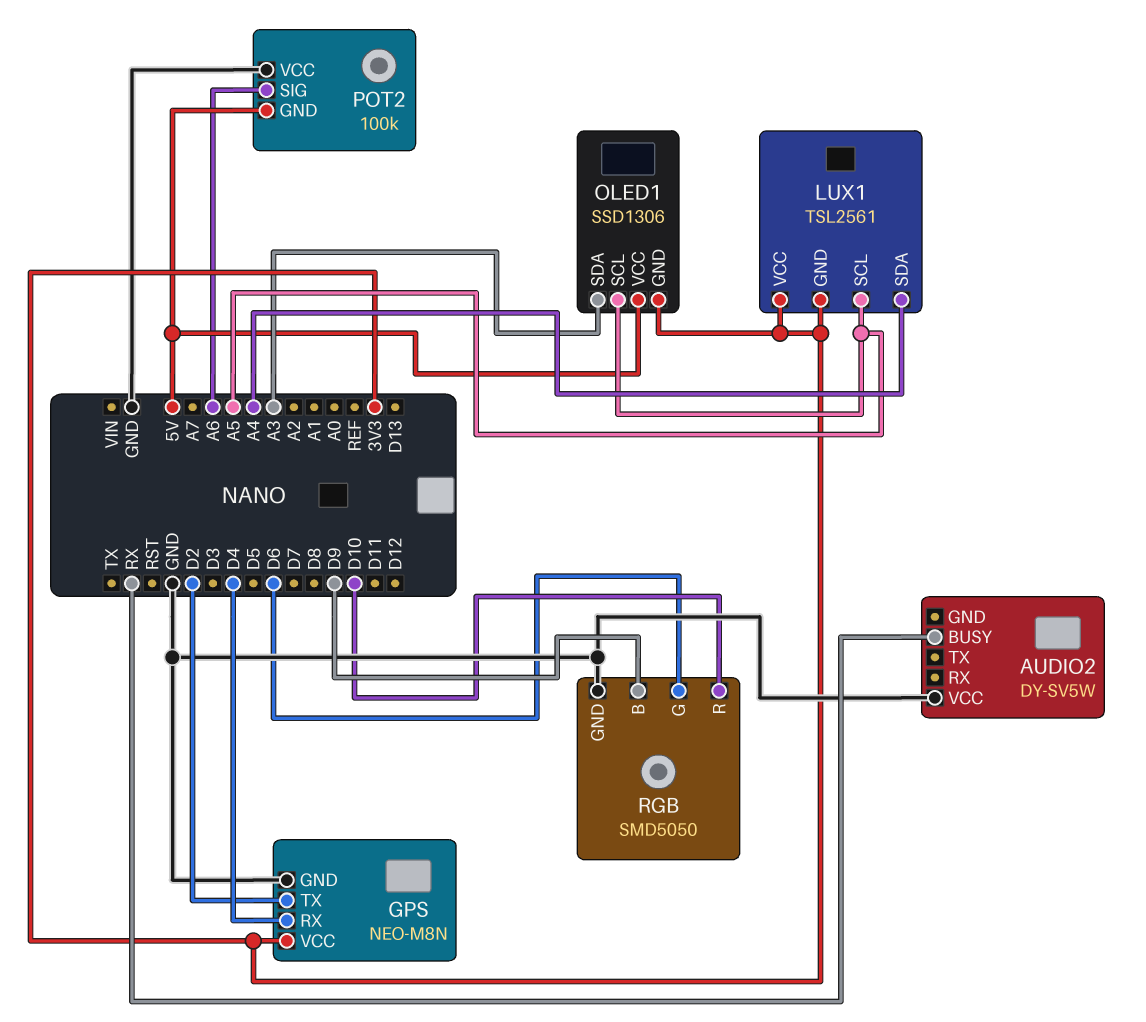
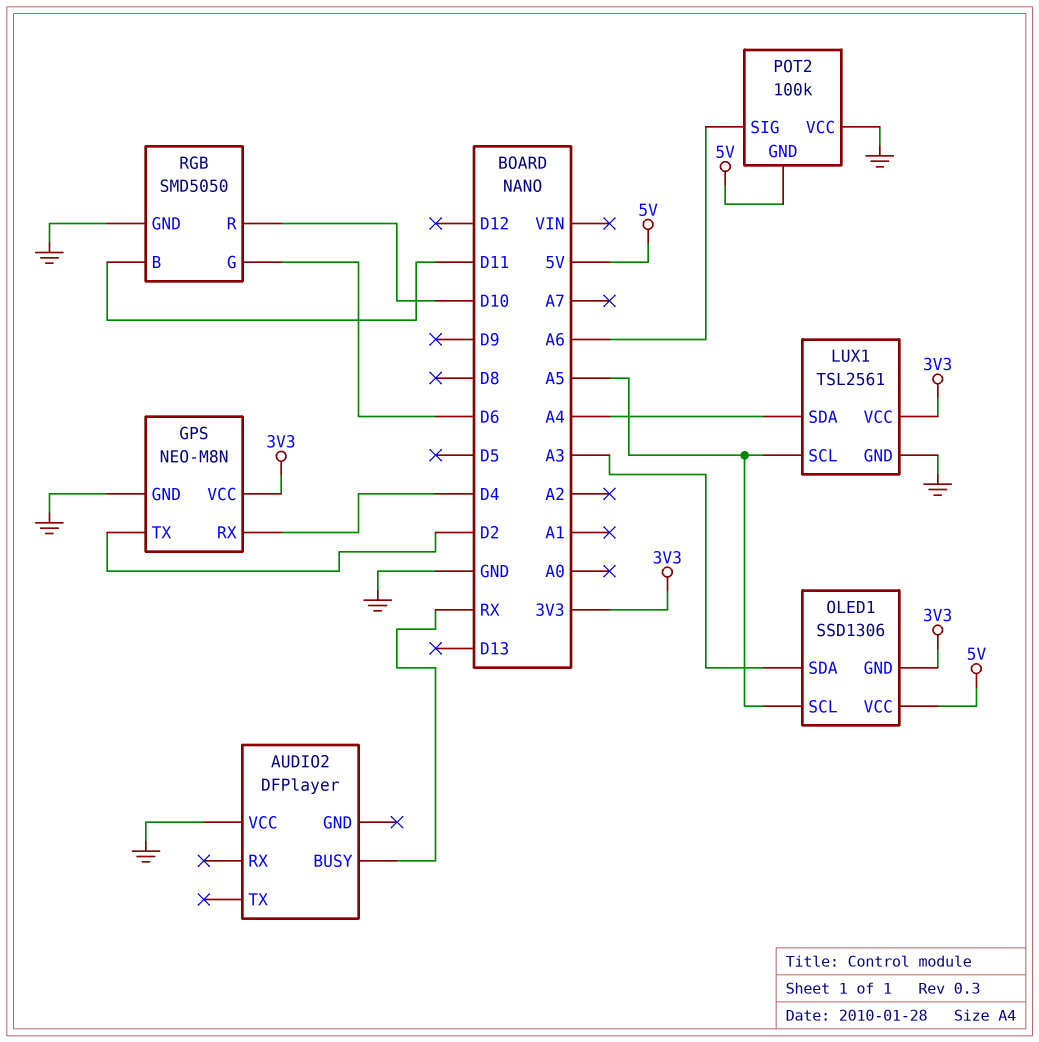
AUDIO2: DY-SV5W -> DFPlayer
LUX1 pin GND: 3V3 -> GND
RGB pin B: D9 -> D11

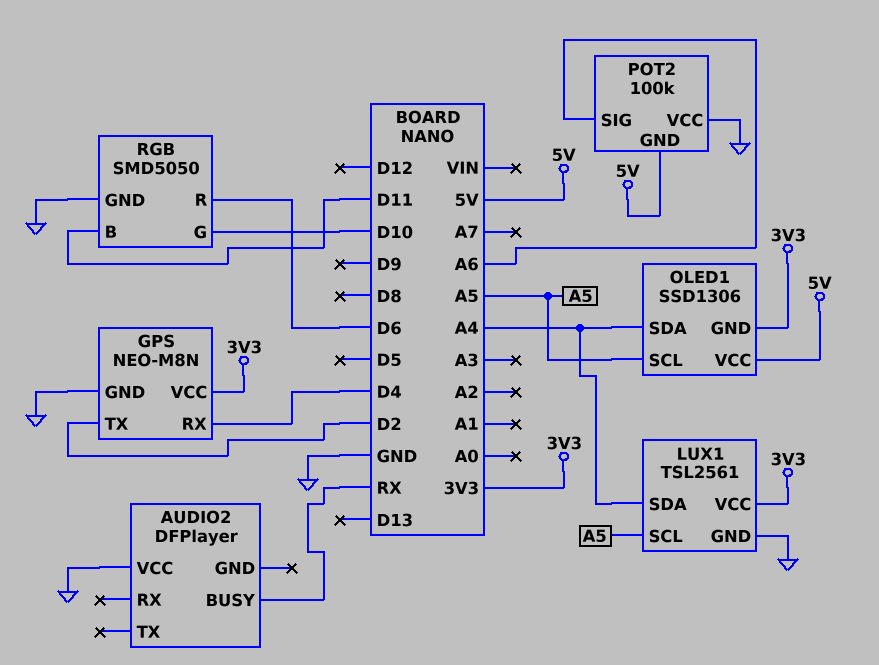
OLED1 pin SDA: A3 -> A4
RGB pin G: D6 -> D10
RGB pin R: D10 -> D6

